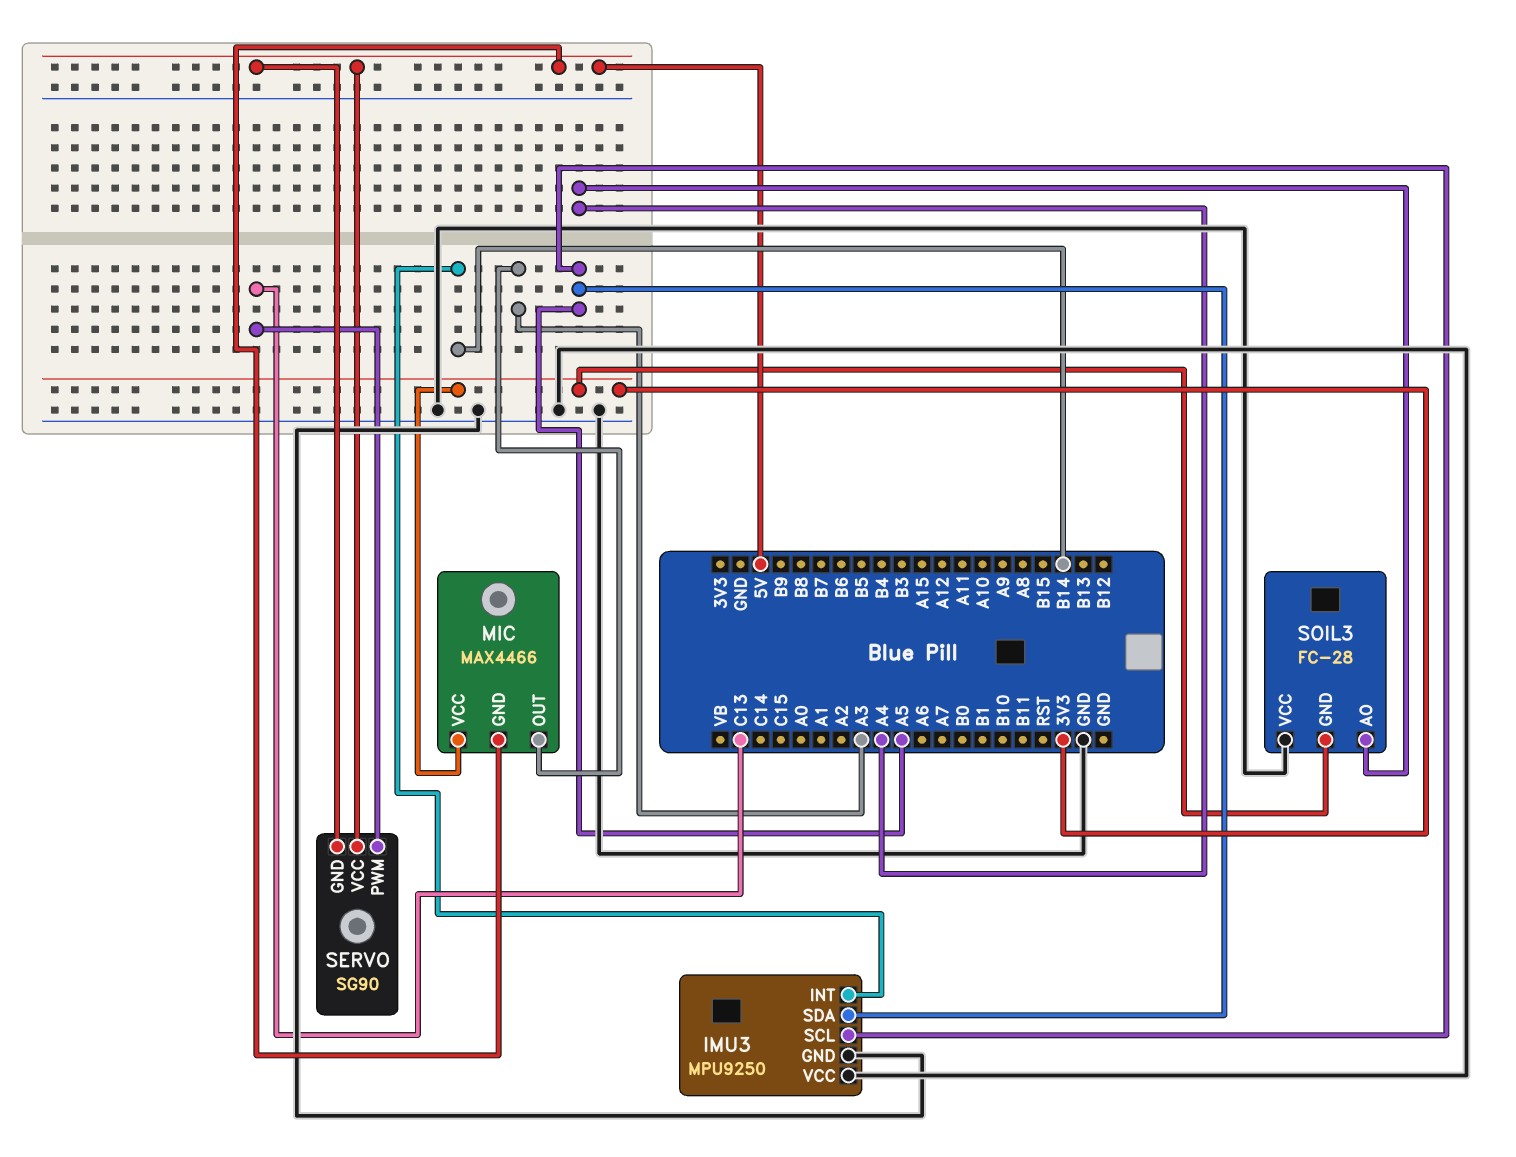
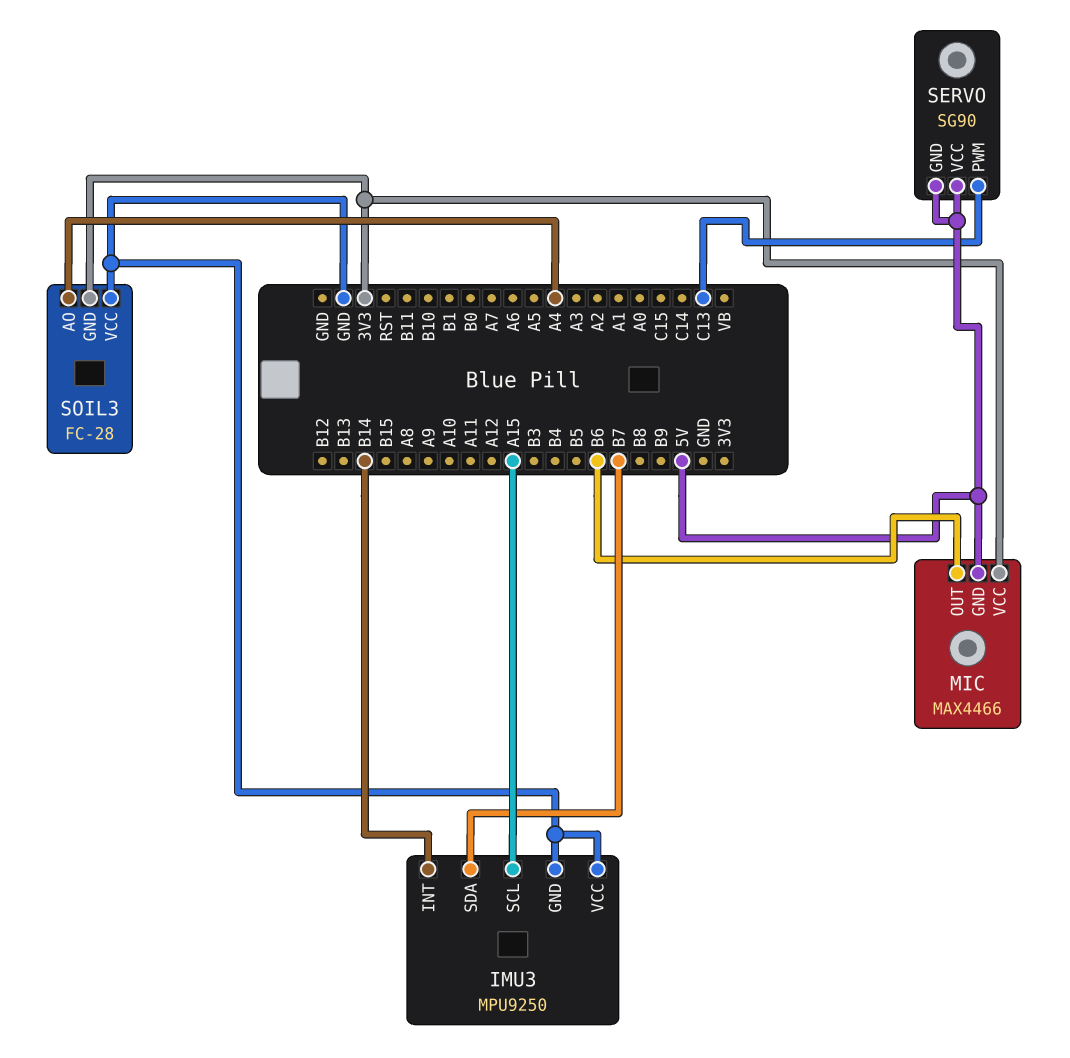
IMU3 pin SCL: A5 -> A15
IMU3 pin SDA: A5 -> B7
MIC pin OUT: A3 -> B6

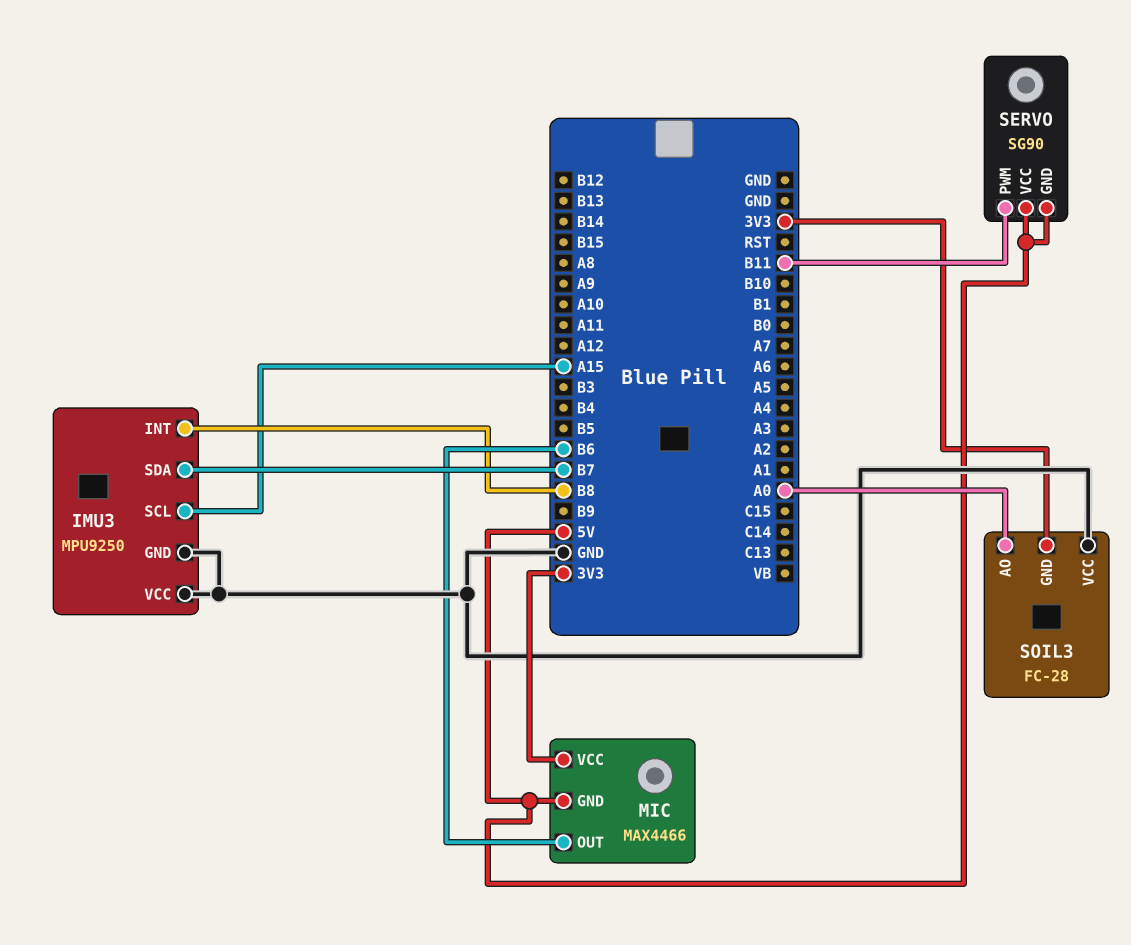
IMU3 pin INT: B14 -> B8
SERVO pin PWM: C13 -> B11
SOIL3 pin AO: A4 -> A0

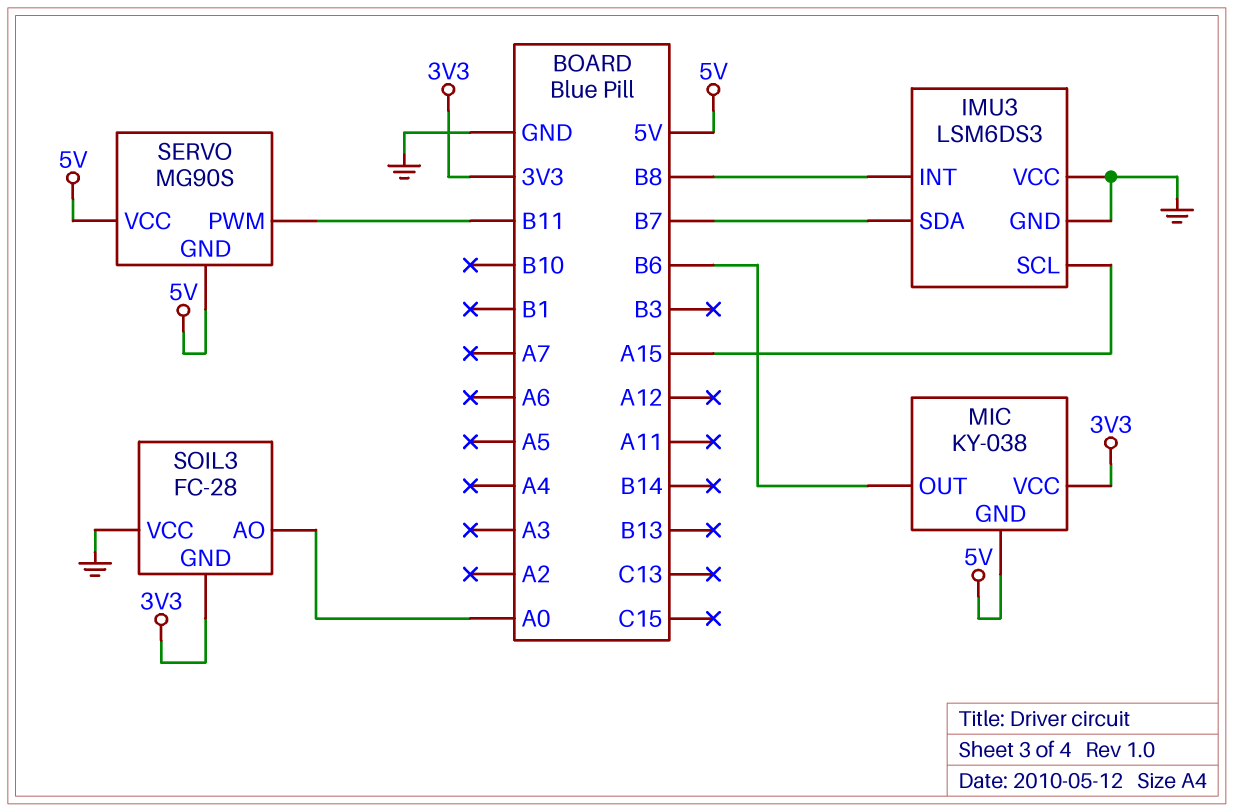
IMU3: MPU9250 -> LSM6DS3
MIC: MAX4466 -> KY-038
SERVO: SG90 -> MG90S

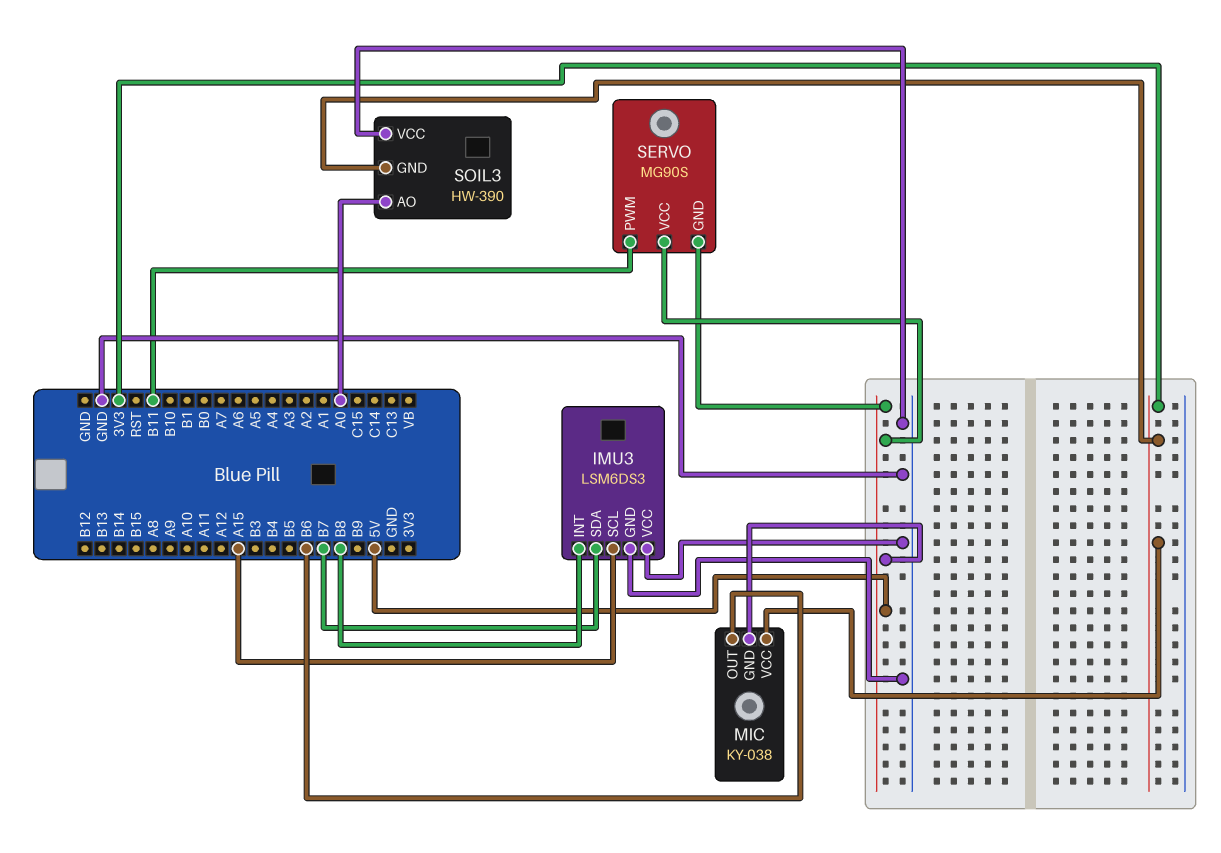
SOIL3: FC-28 -> HW-390

